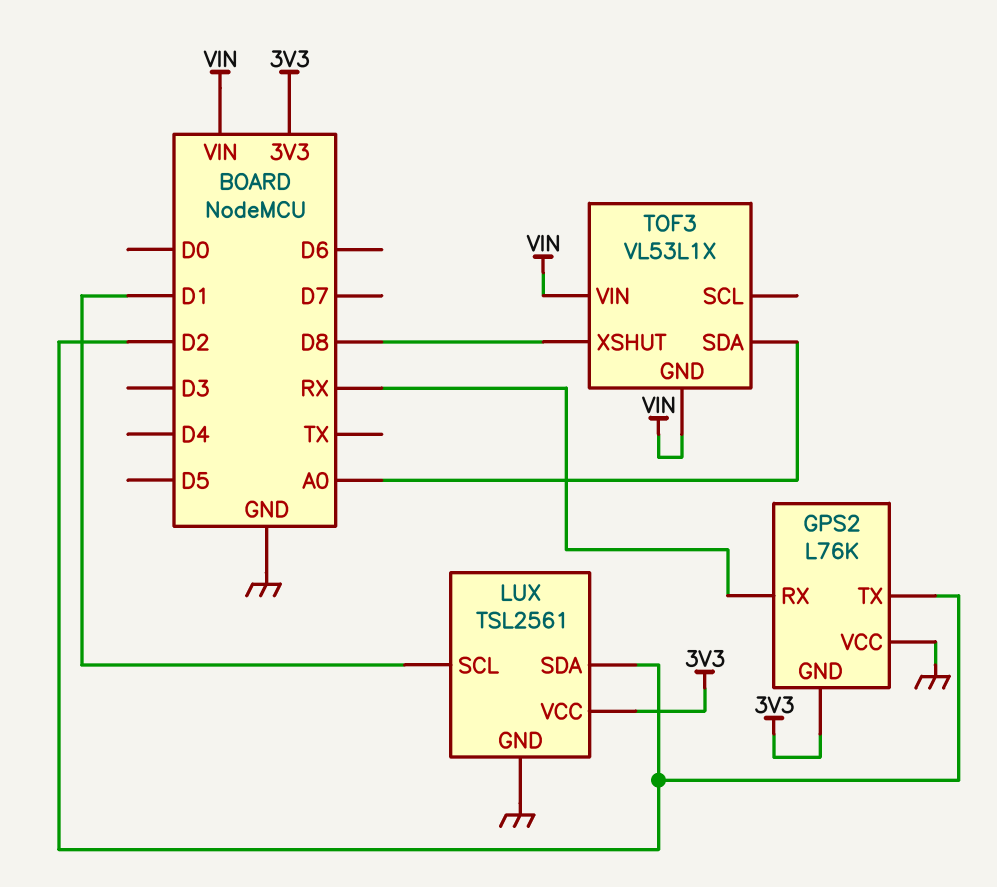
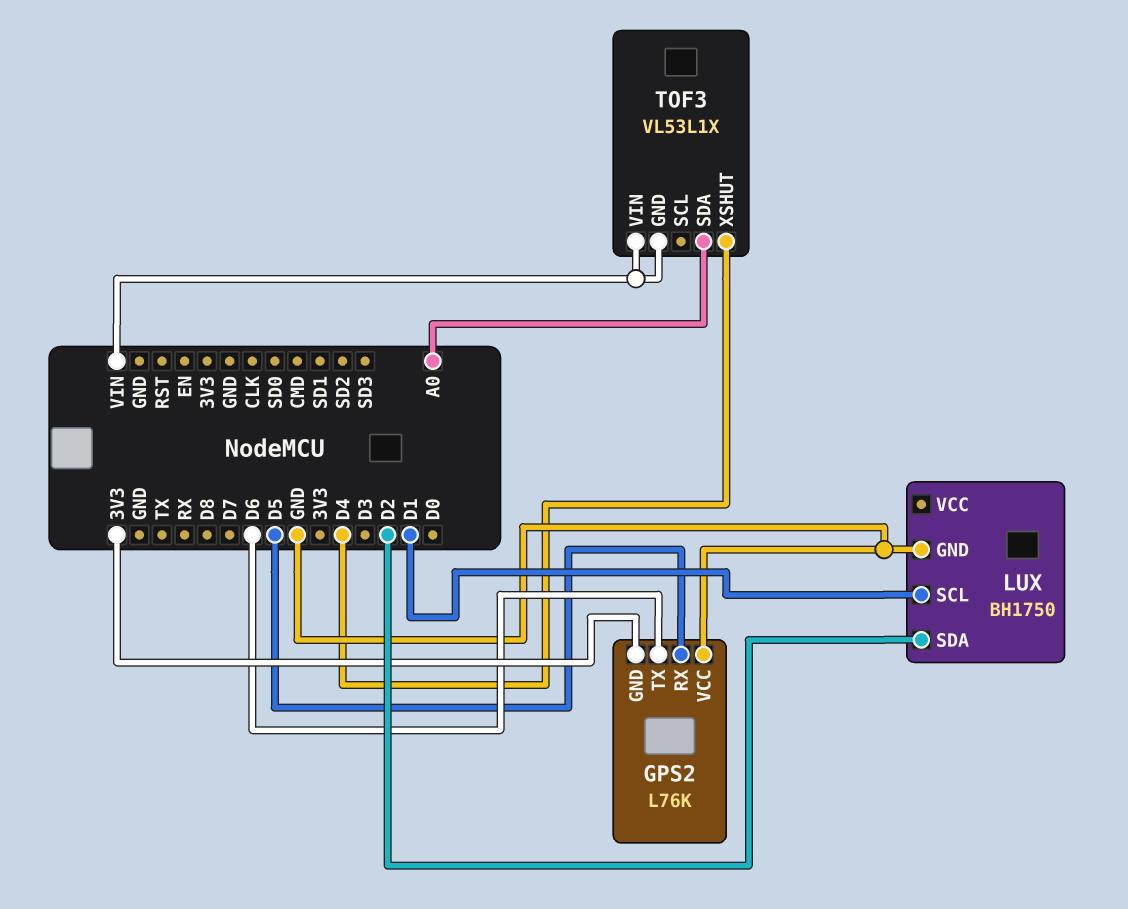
GPS2 pin RX: RX -> D5
GPS2 pin TX: D2 -> D6
LUX: TSL2561 -> BH1750
LUX pin VCC: 3V3 -> none
TOF3 pin XSHUT: D8 -> D4

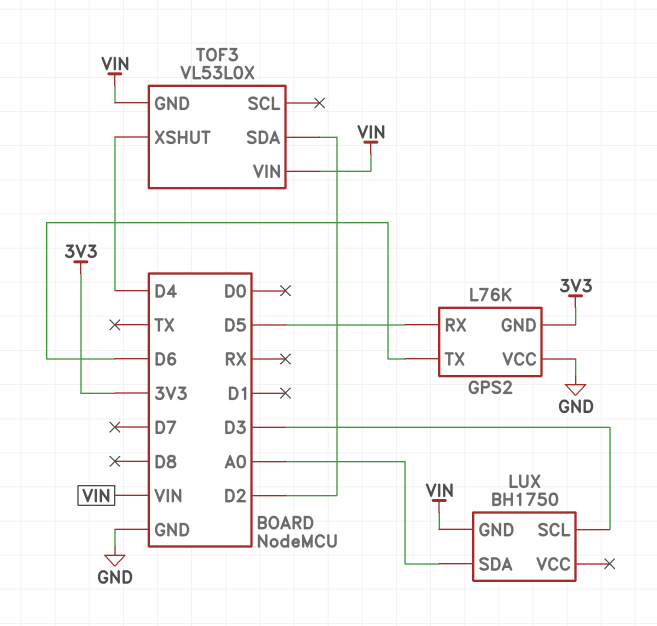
LUX pin GND: GND -> VIN
LUX pin SCL: D1 -> D3
LUX pin SDA: D2 -> A0
TOF3: VL53L1X -> VL53L0X
TOF3 pin SDA: A0 -> D2

